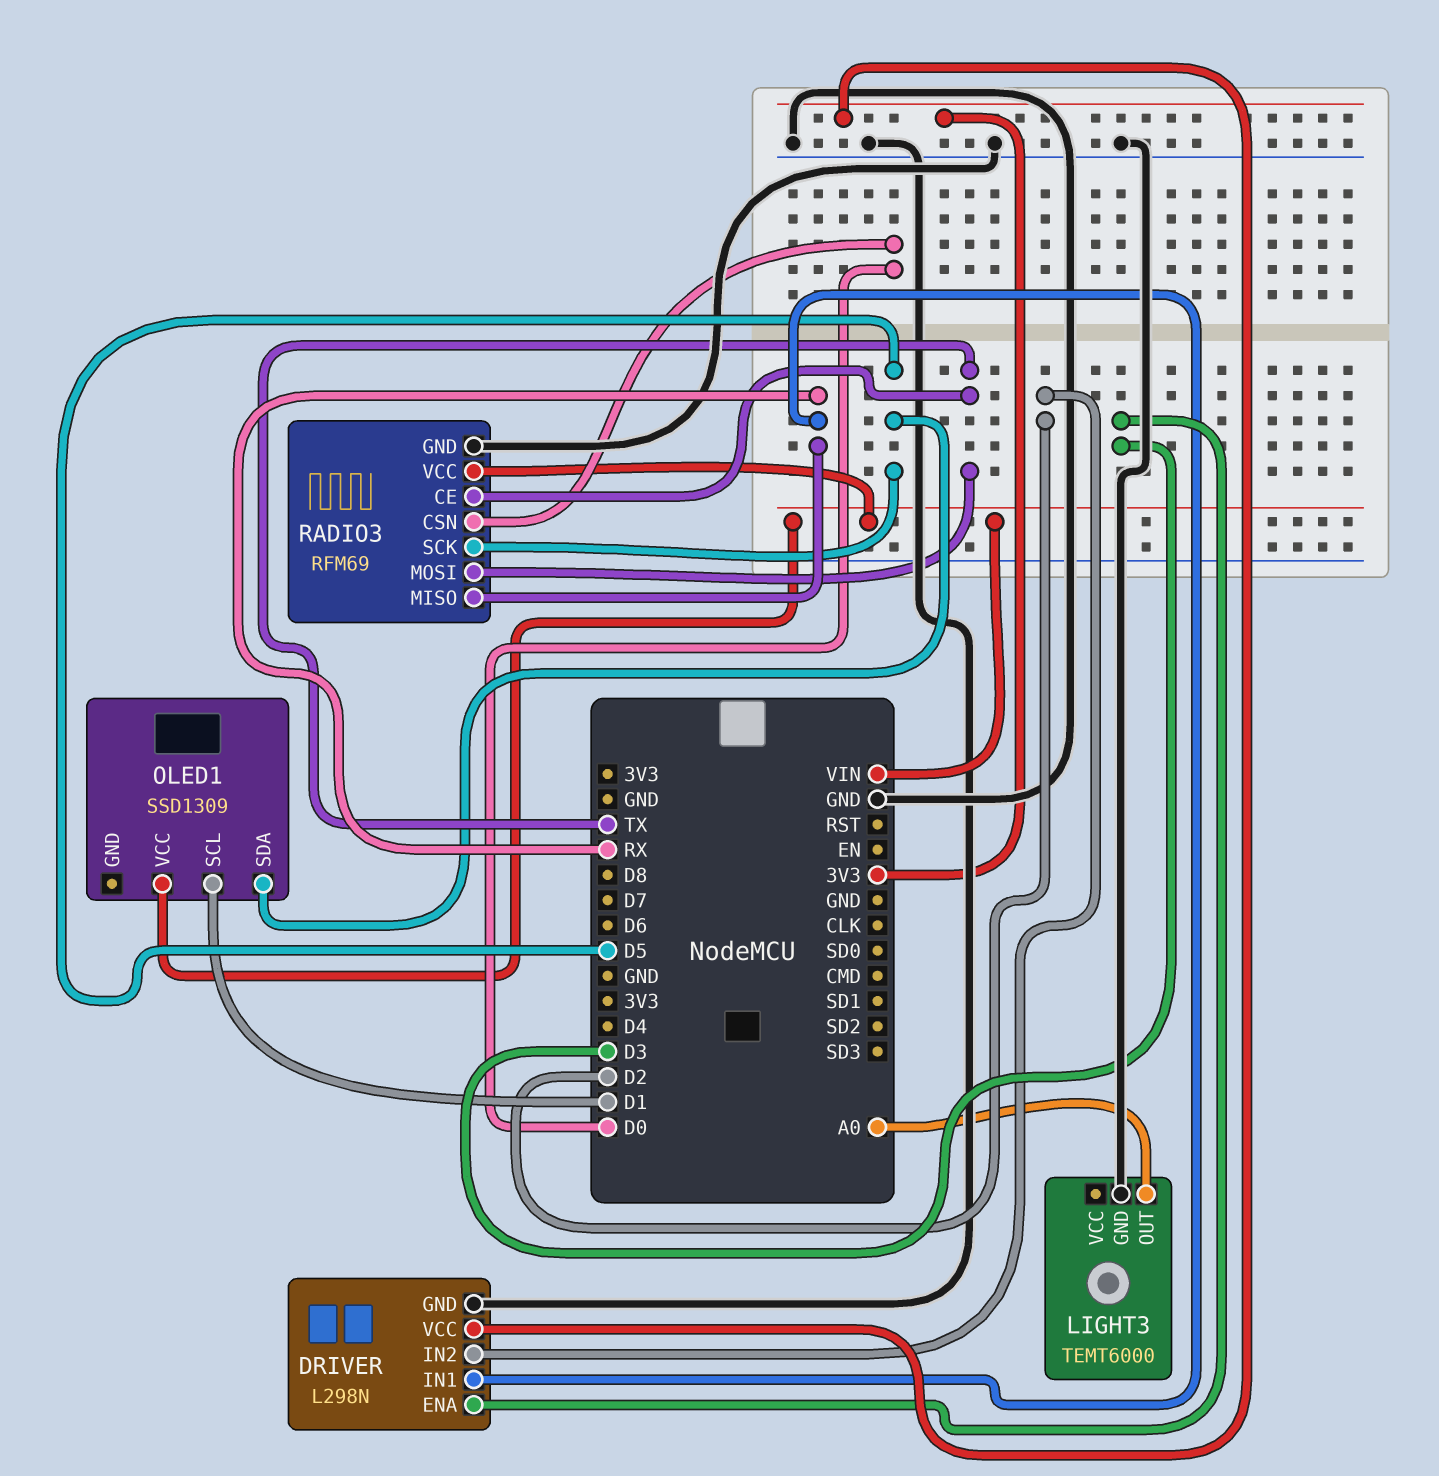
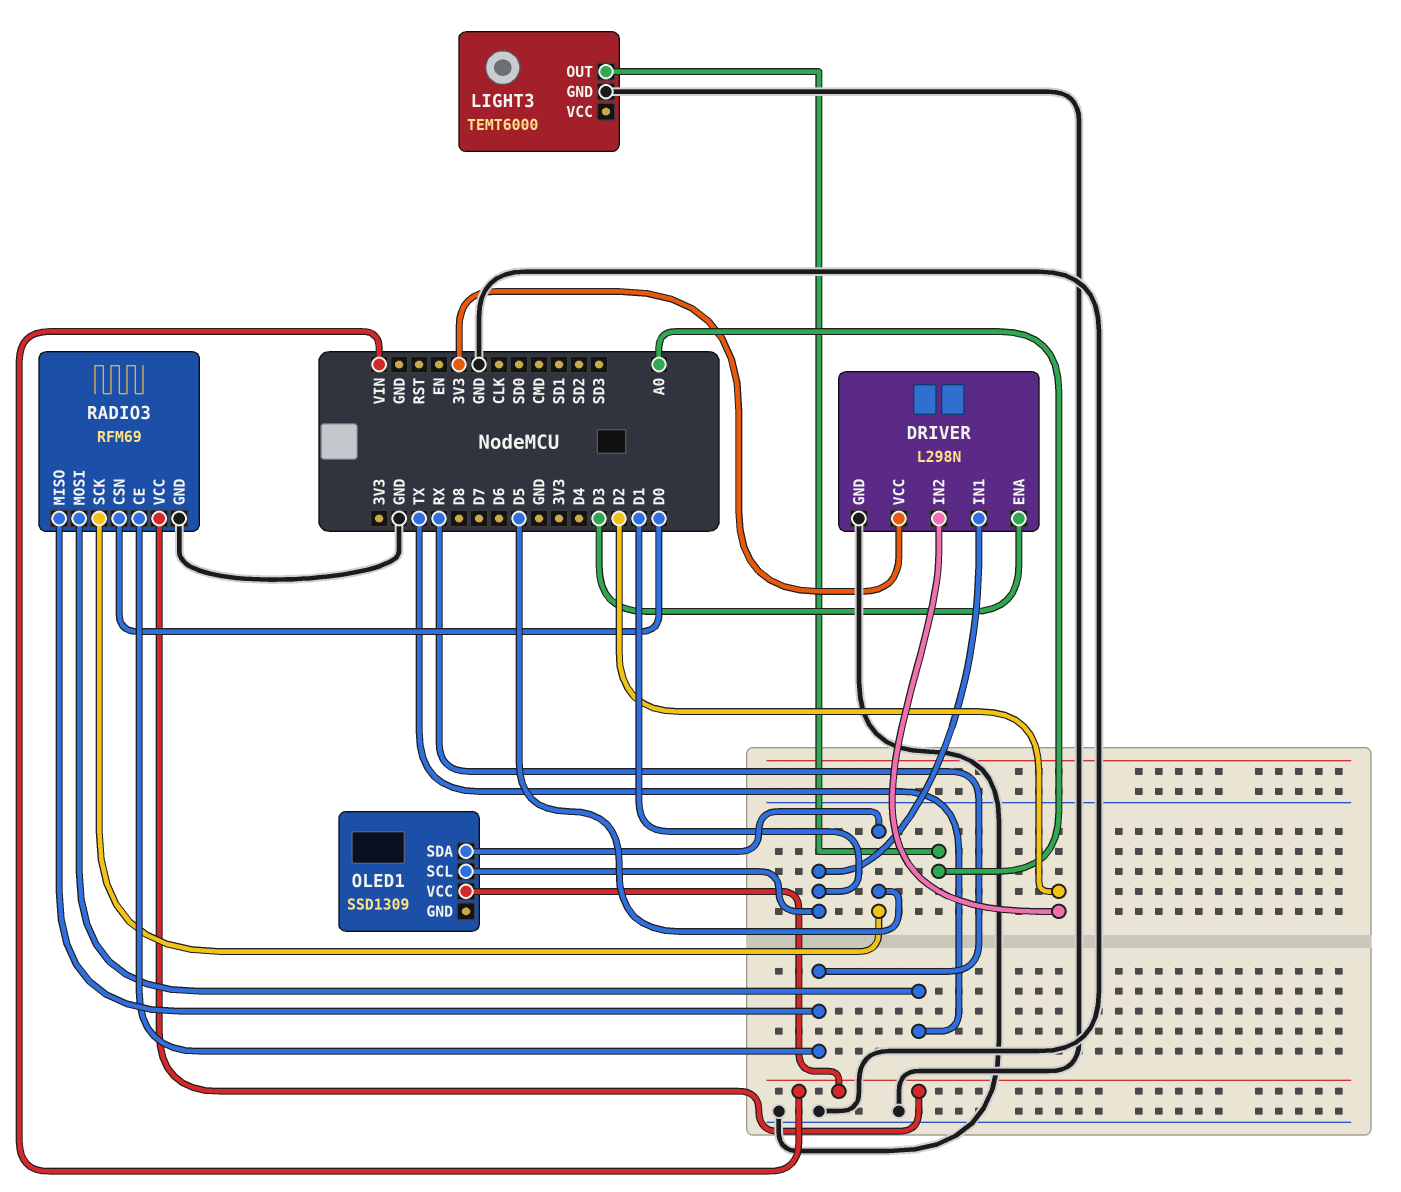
DRIVER pin IN1: RX -> D1
RADIO3 pin CE: TX -> RX

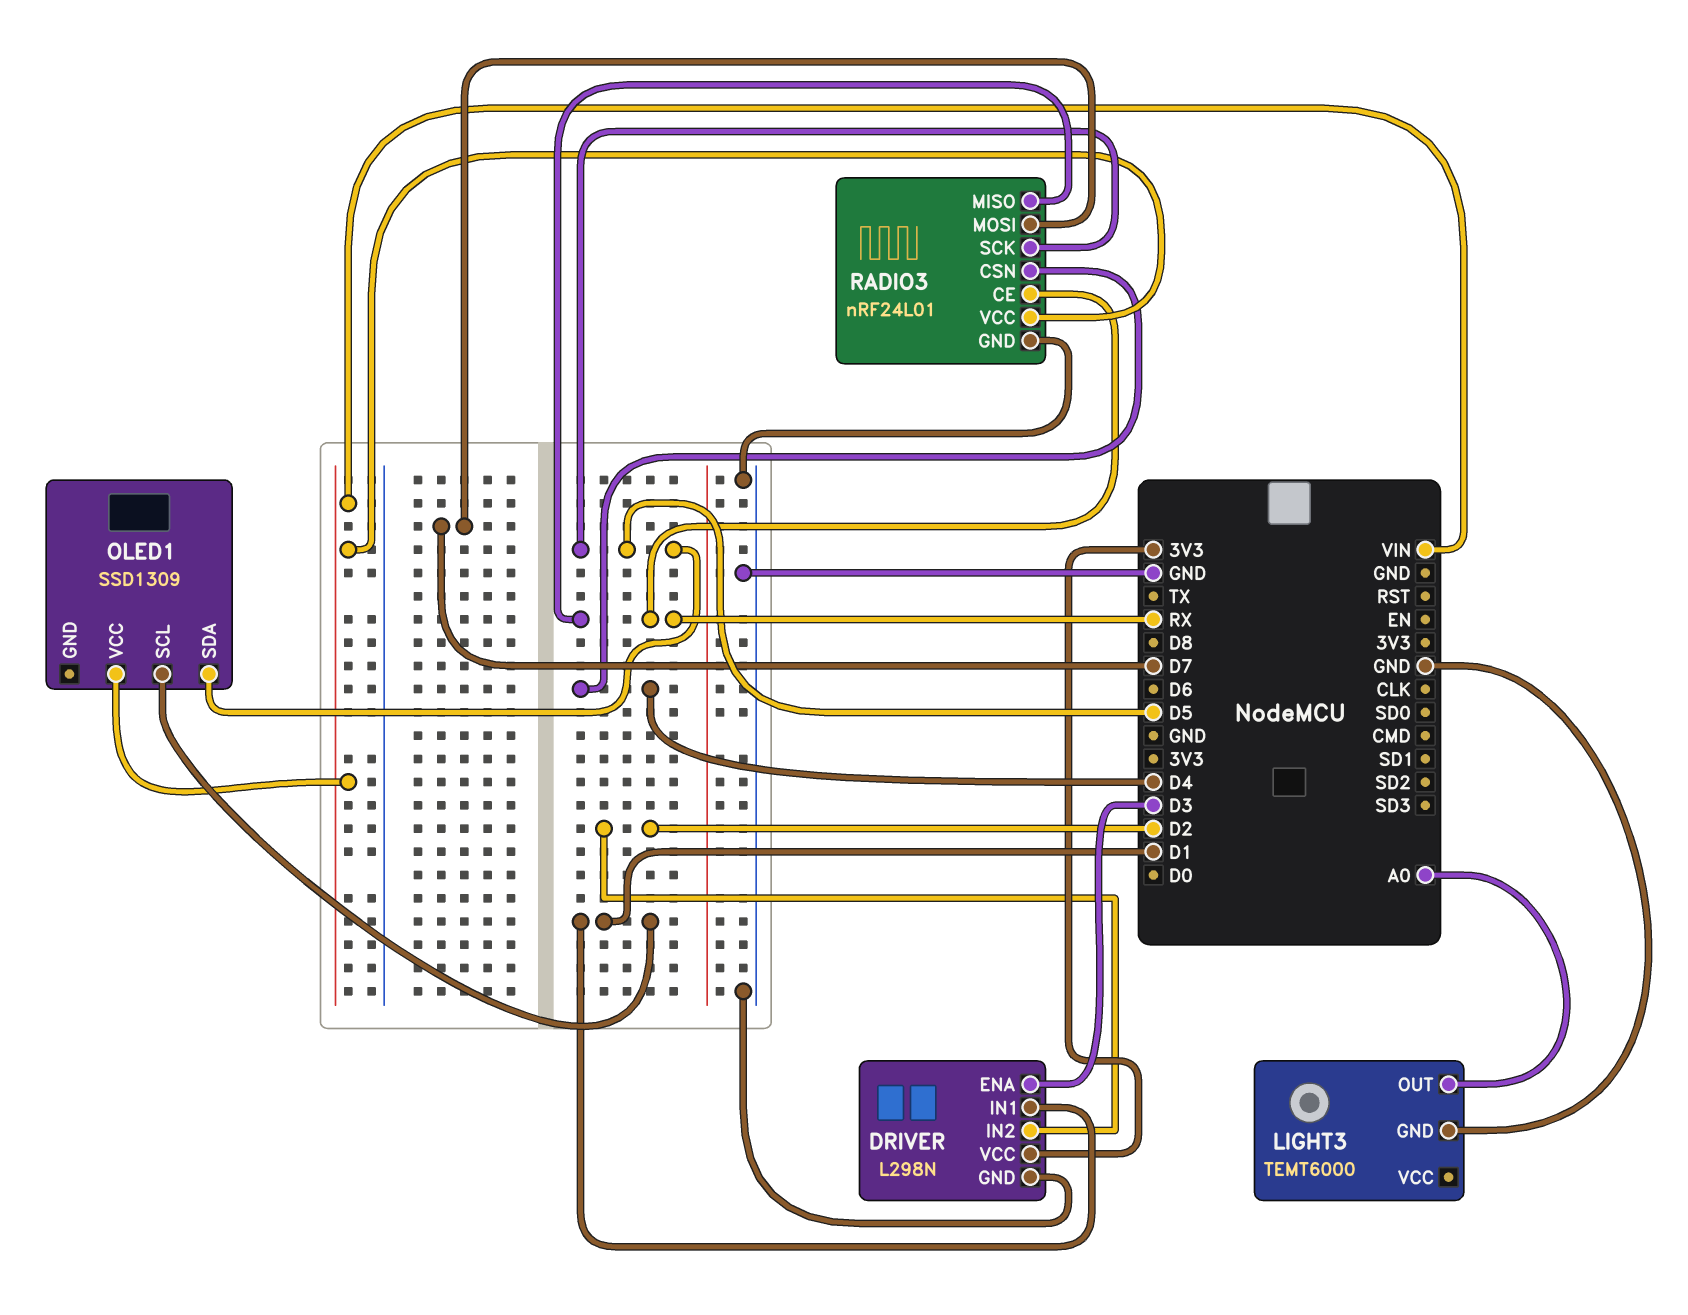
RADIO3: RFM69 -> nRF24L01
RADIO3 pin CSN: D0 -> D4
RADIO3 pin MOSI: TX -> D7

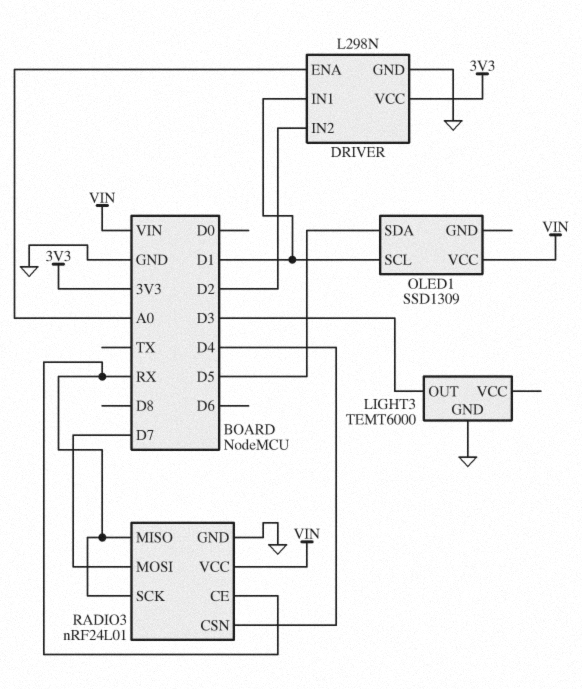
DRIVER pin ENA: D3 -> A0
LIGHT3 pin OUT: A0 -> D3
RADIO3 pin SCK: D5 -> RX

